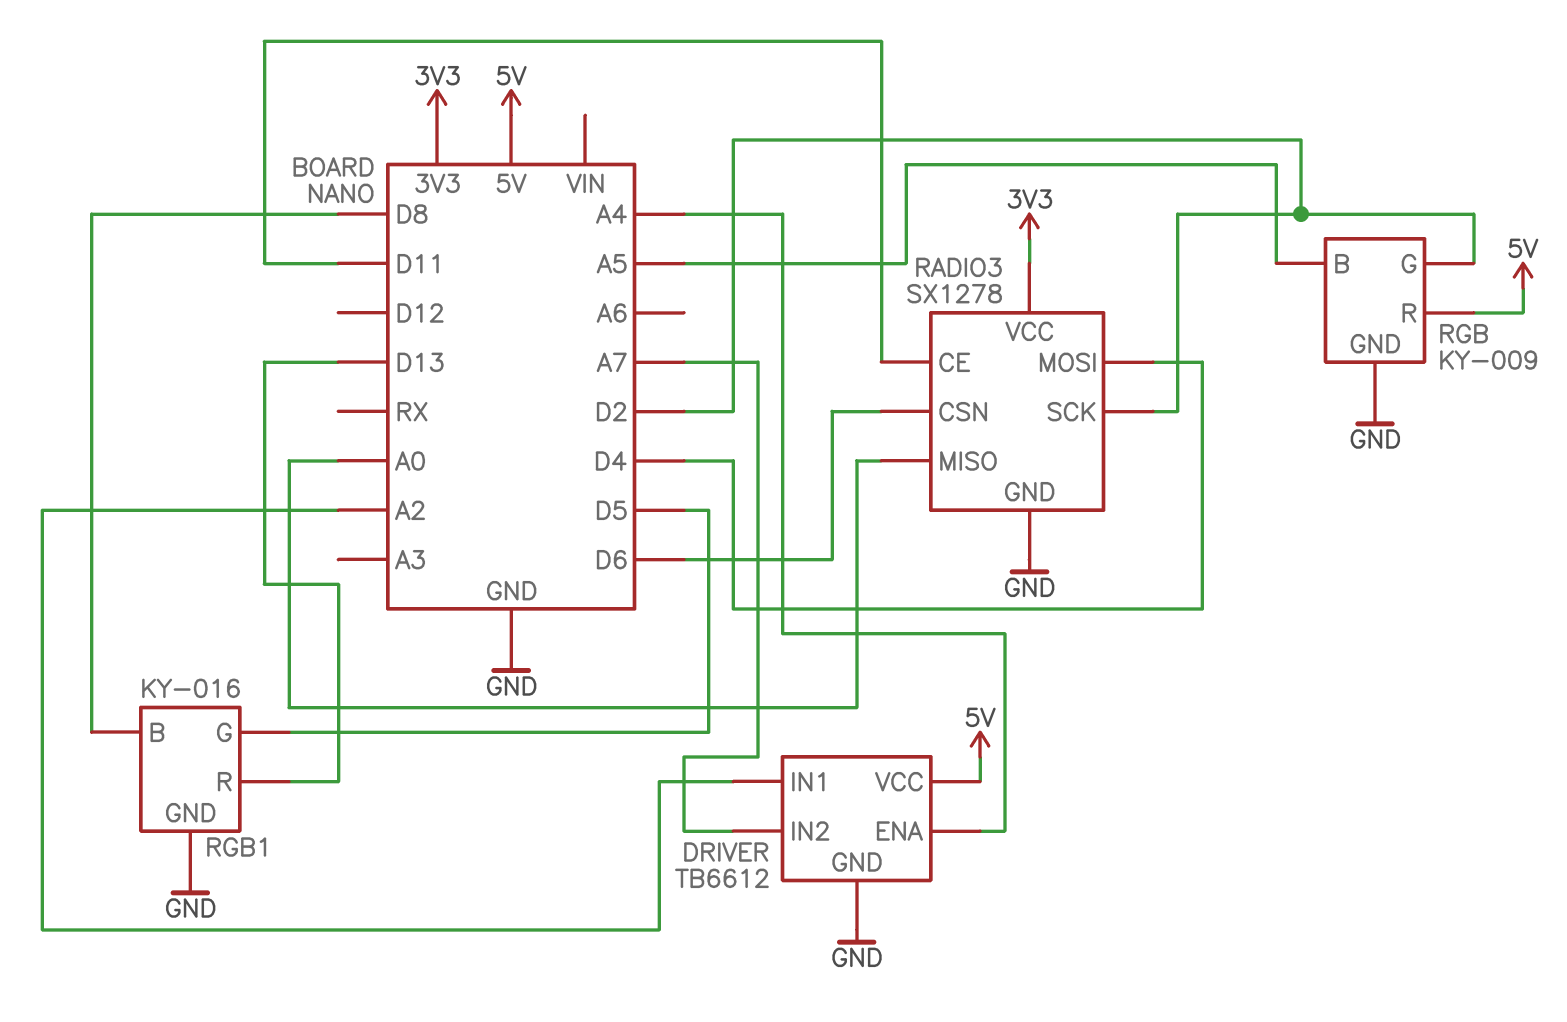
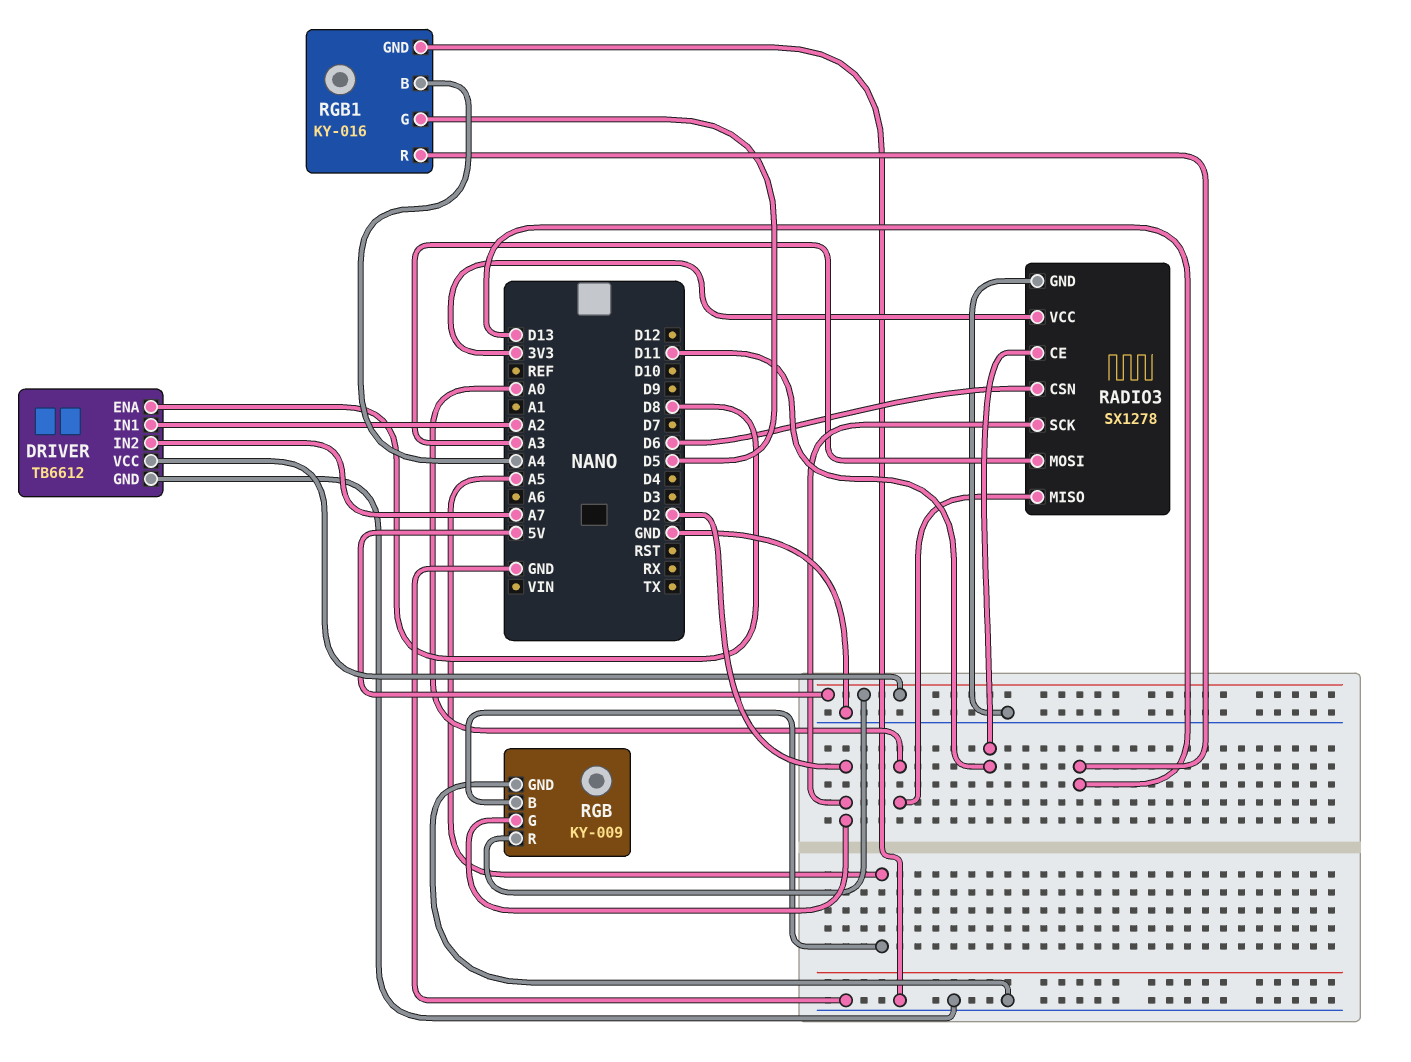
DRIVER pin ENA: A4 -> D8
RADIO3 pin MOSI: D4 -> A3
RGB1 pin B: D8 -> A4

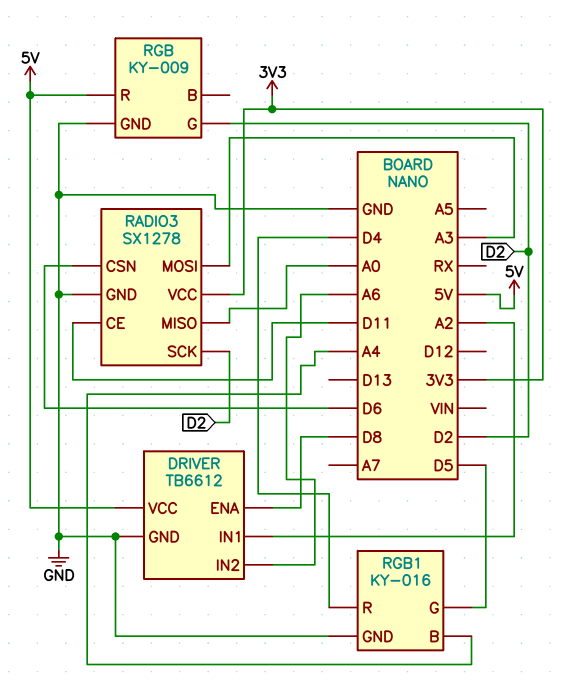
DRIVER pin IN2: A7 -> A6
RGB pin B: A5 -> none
RGB1 pin R: D13 -> D4

